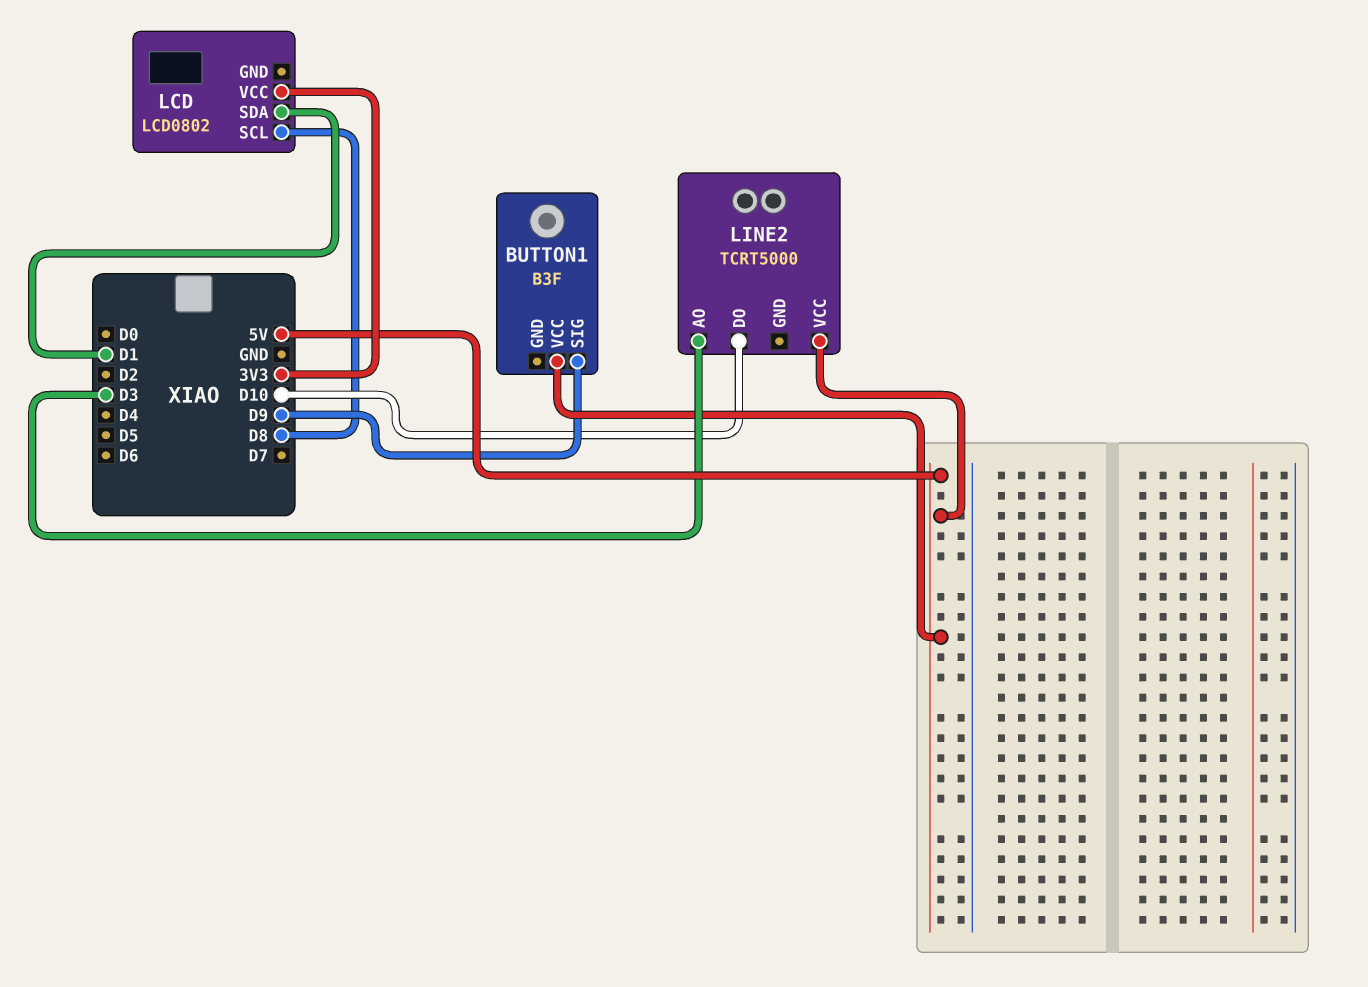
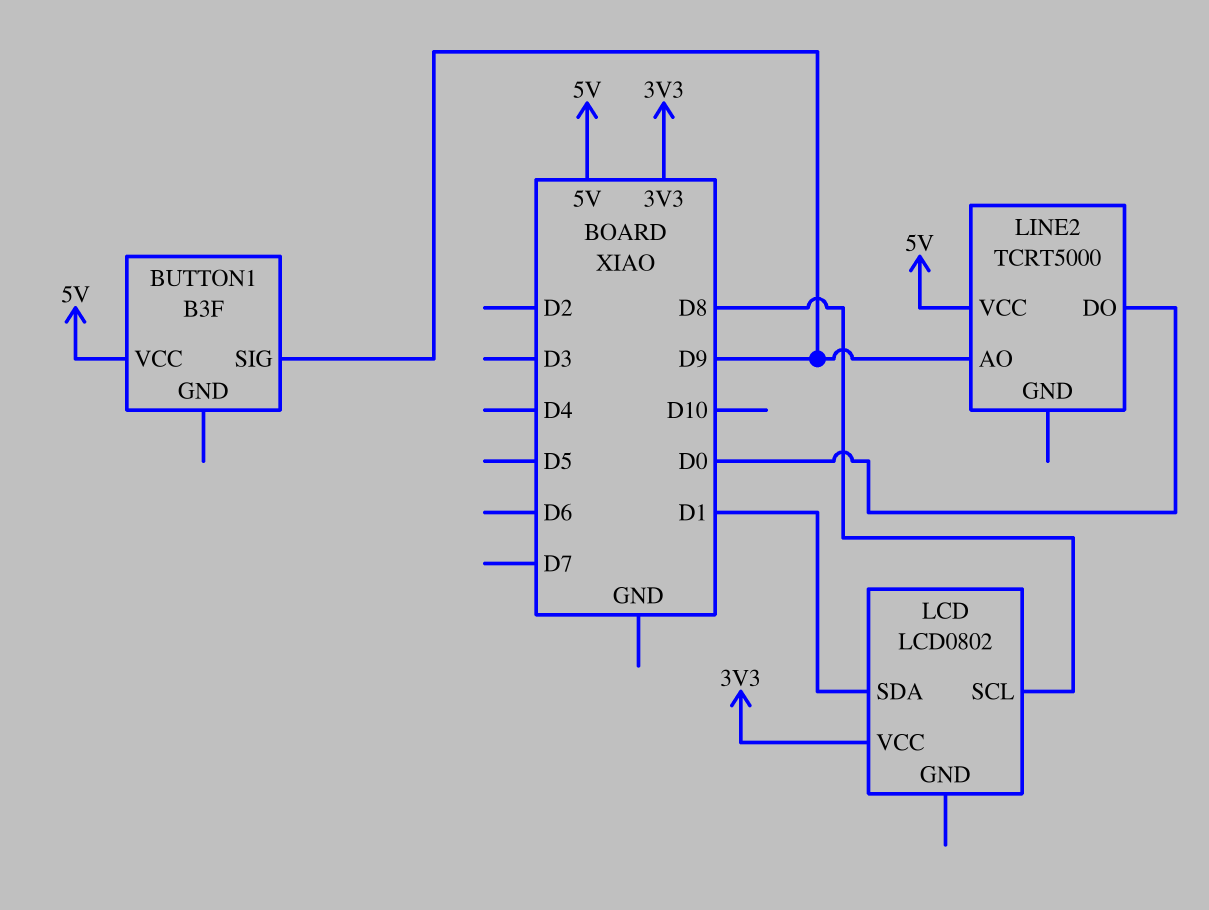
LINE2 pin AO: D3 -> D9
LINE2 pin DO: D10 -> D0

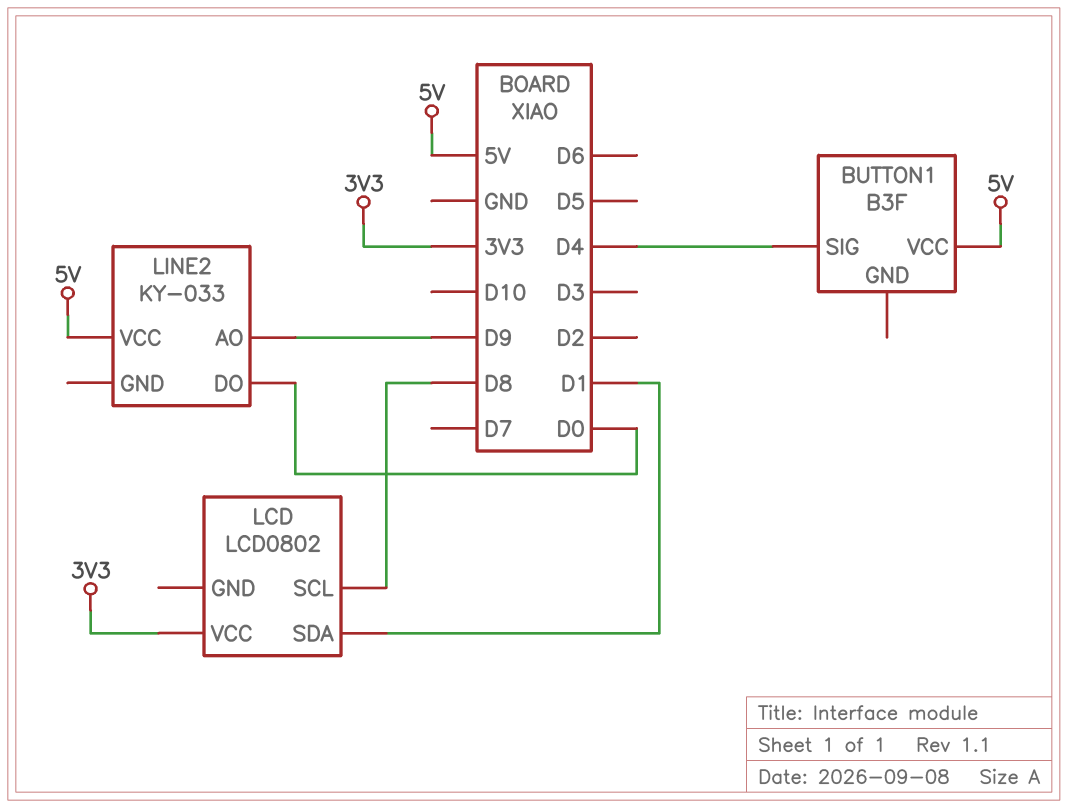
BUTTON1 pin SIG: D9 -> D4
LINE2: TCRT5000 -> KY-033

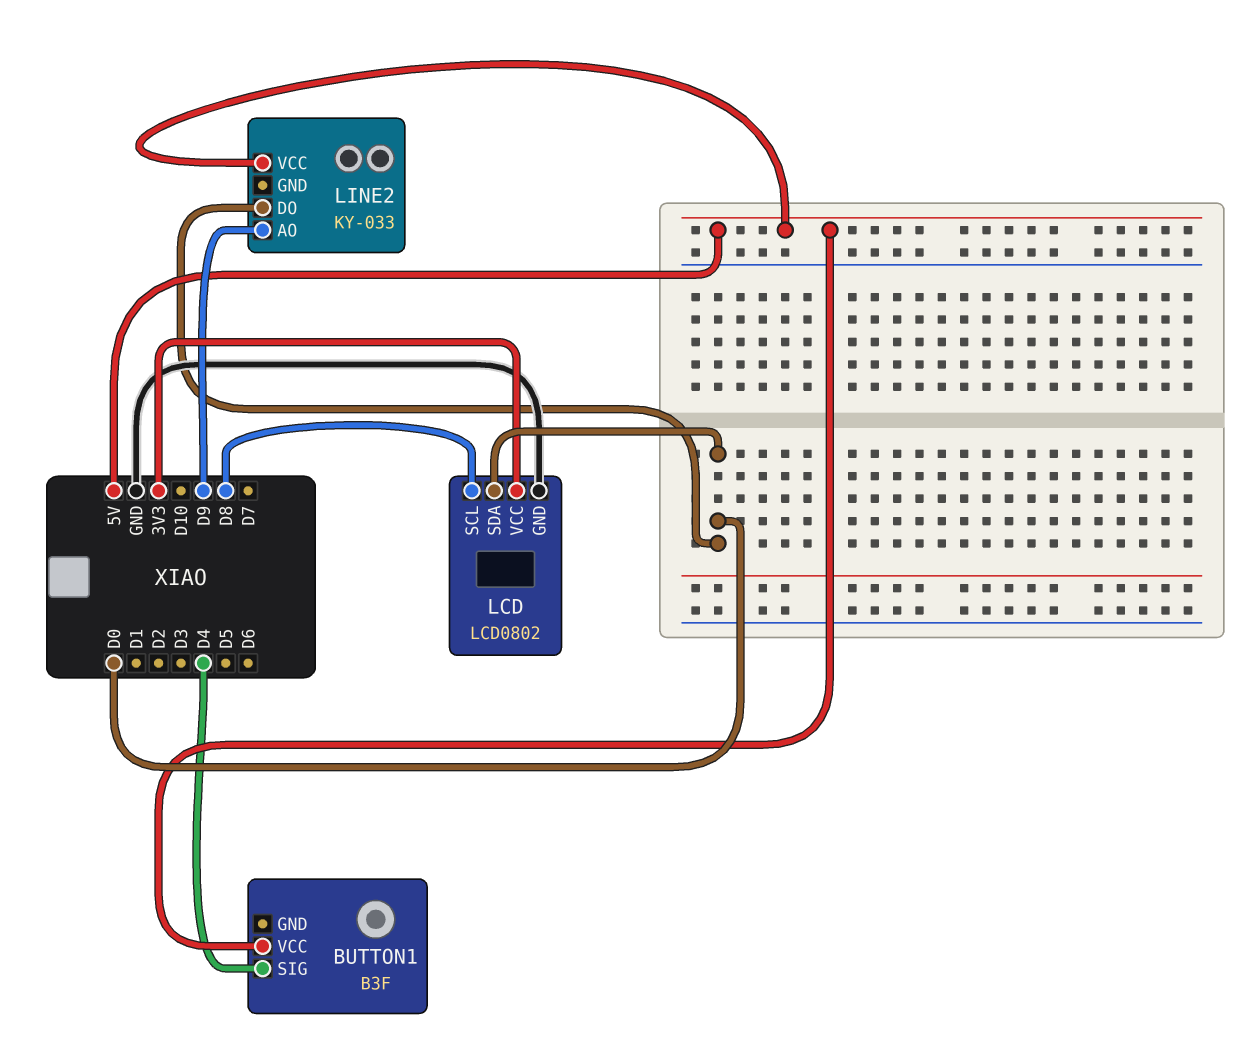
LCD pin GND: none -> GND
LCD pin SDA: D1 -> D0

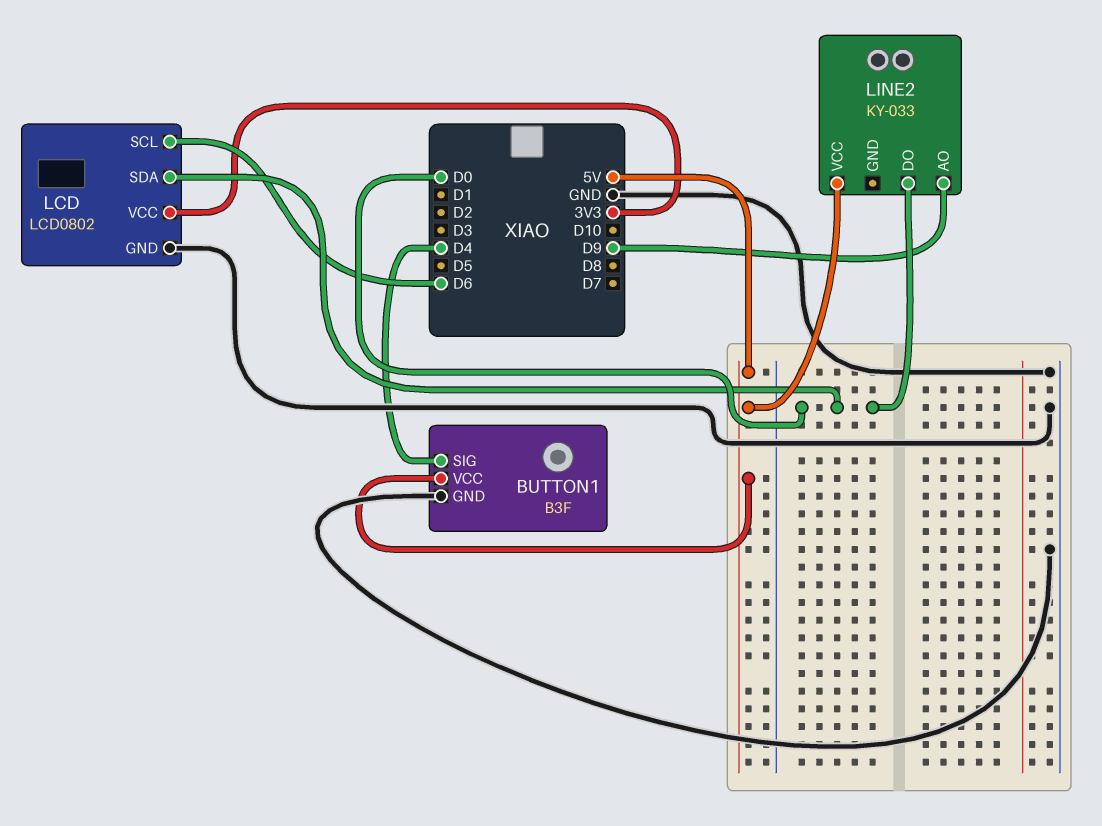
BUTTON1 pin GND: none -> GND
LCD pin SCL: D8 -> D6

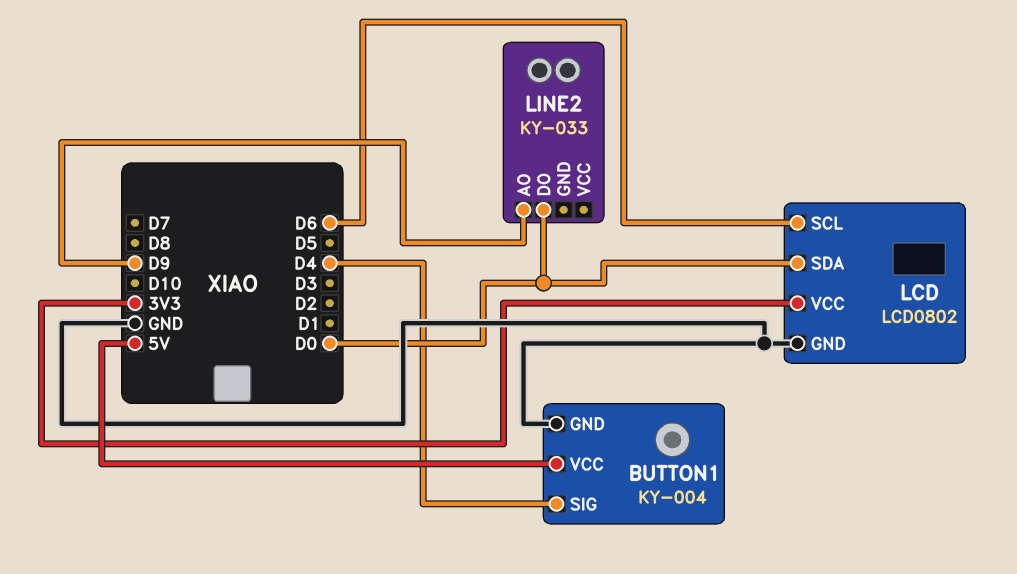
BUTTON1: B3F -> KY-004
LINE2 pin VCC: 5V -> none

